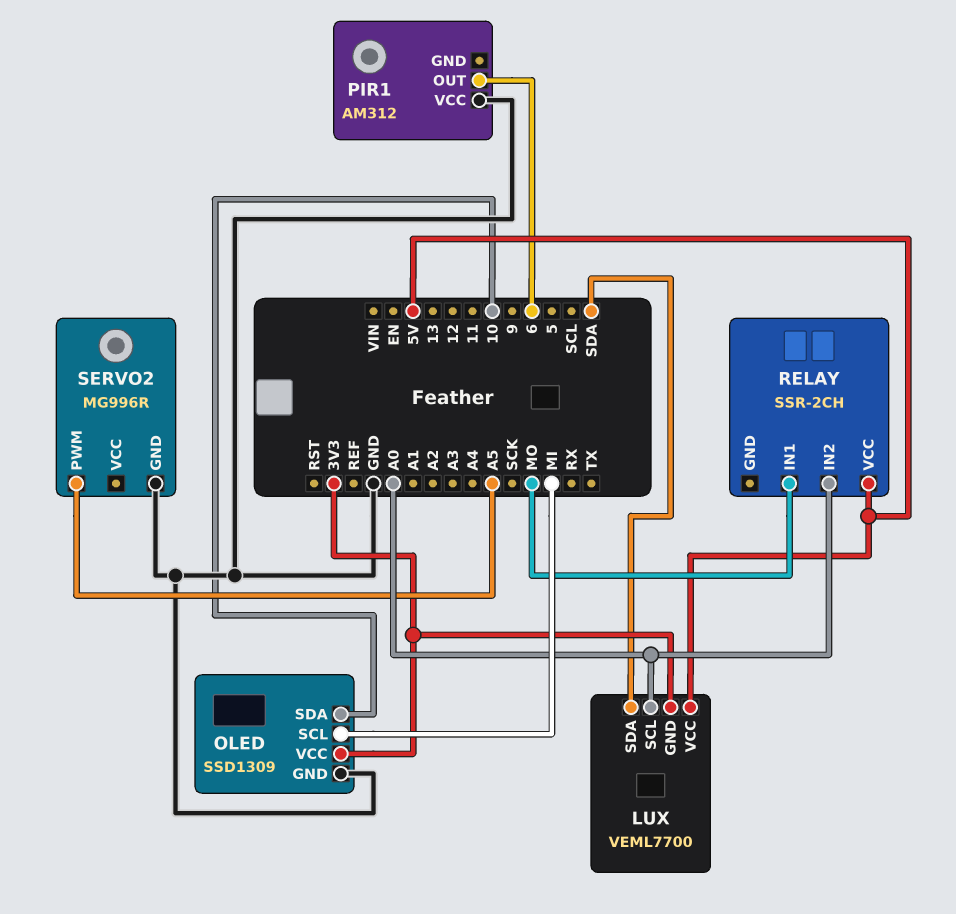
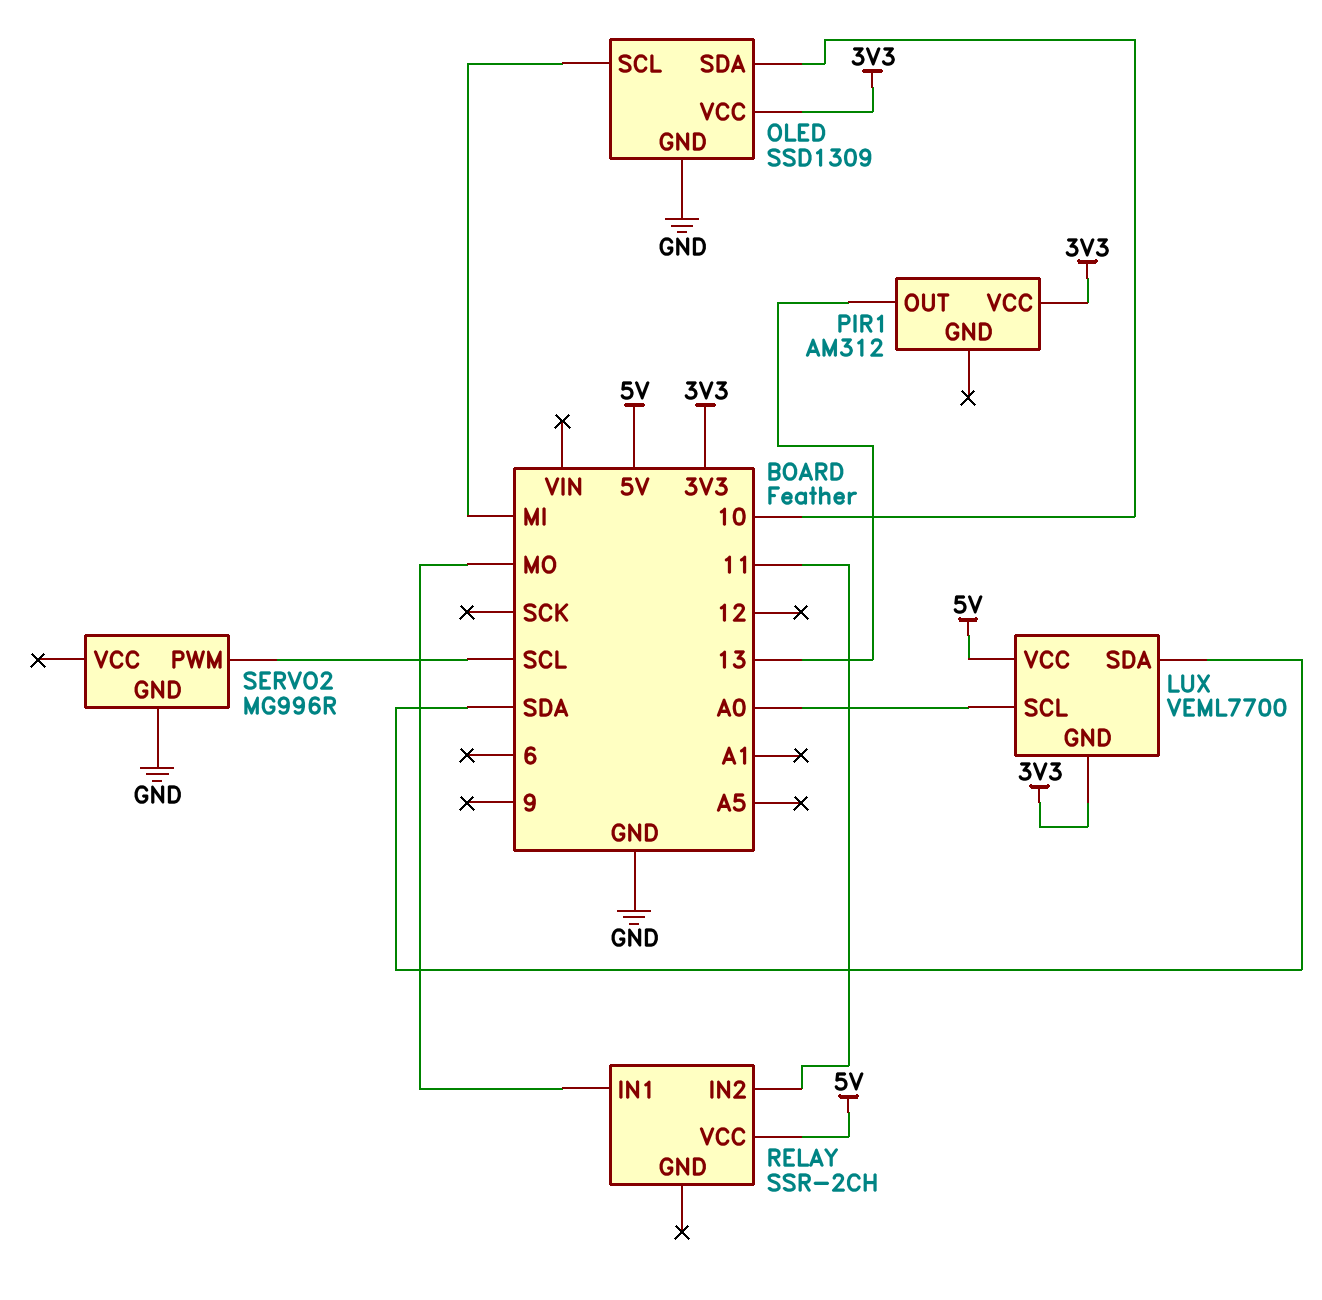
PIR1 pin OUT: 6 -> 13
PIR1 pin VCC: GND -> 3V3
RELAY pin IN2: A0 -> 11
SERVO2 pin PWM: A5 -> SCL

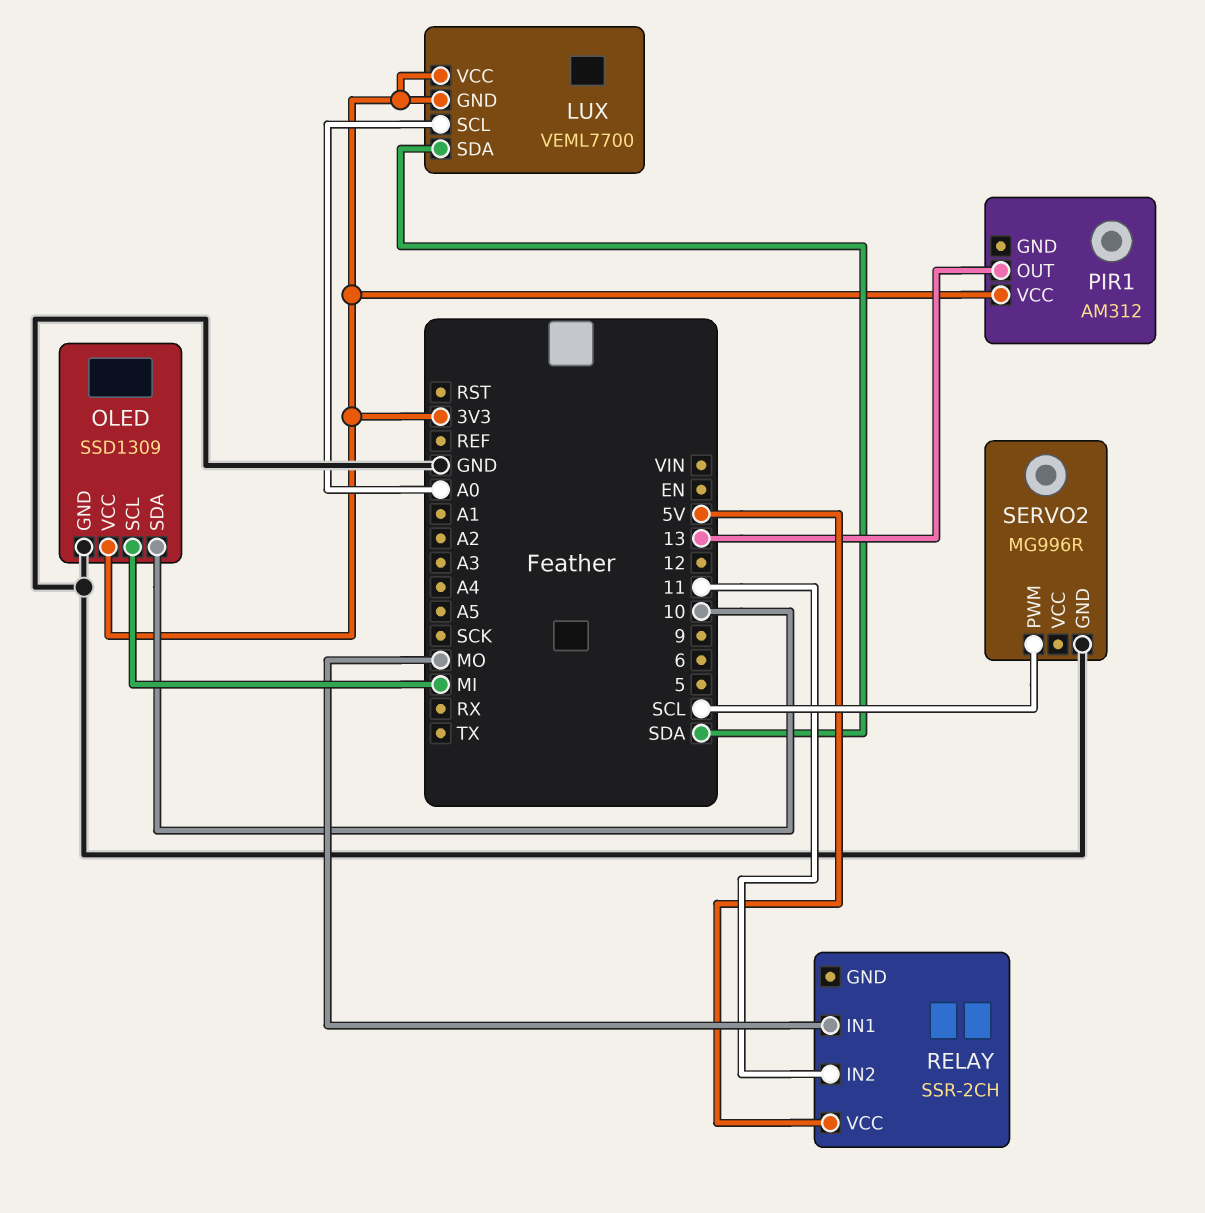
LUX pin VCC: 5V -> 3V3

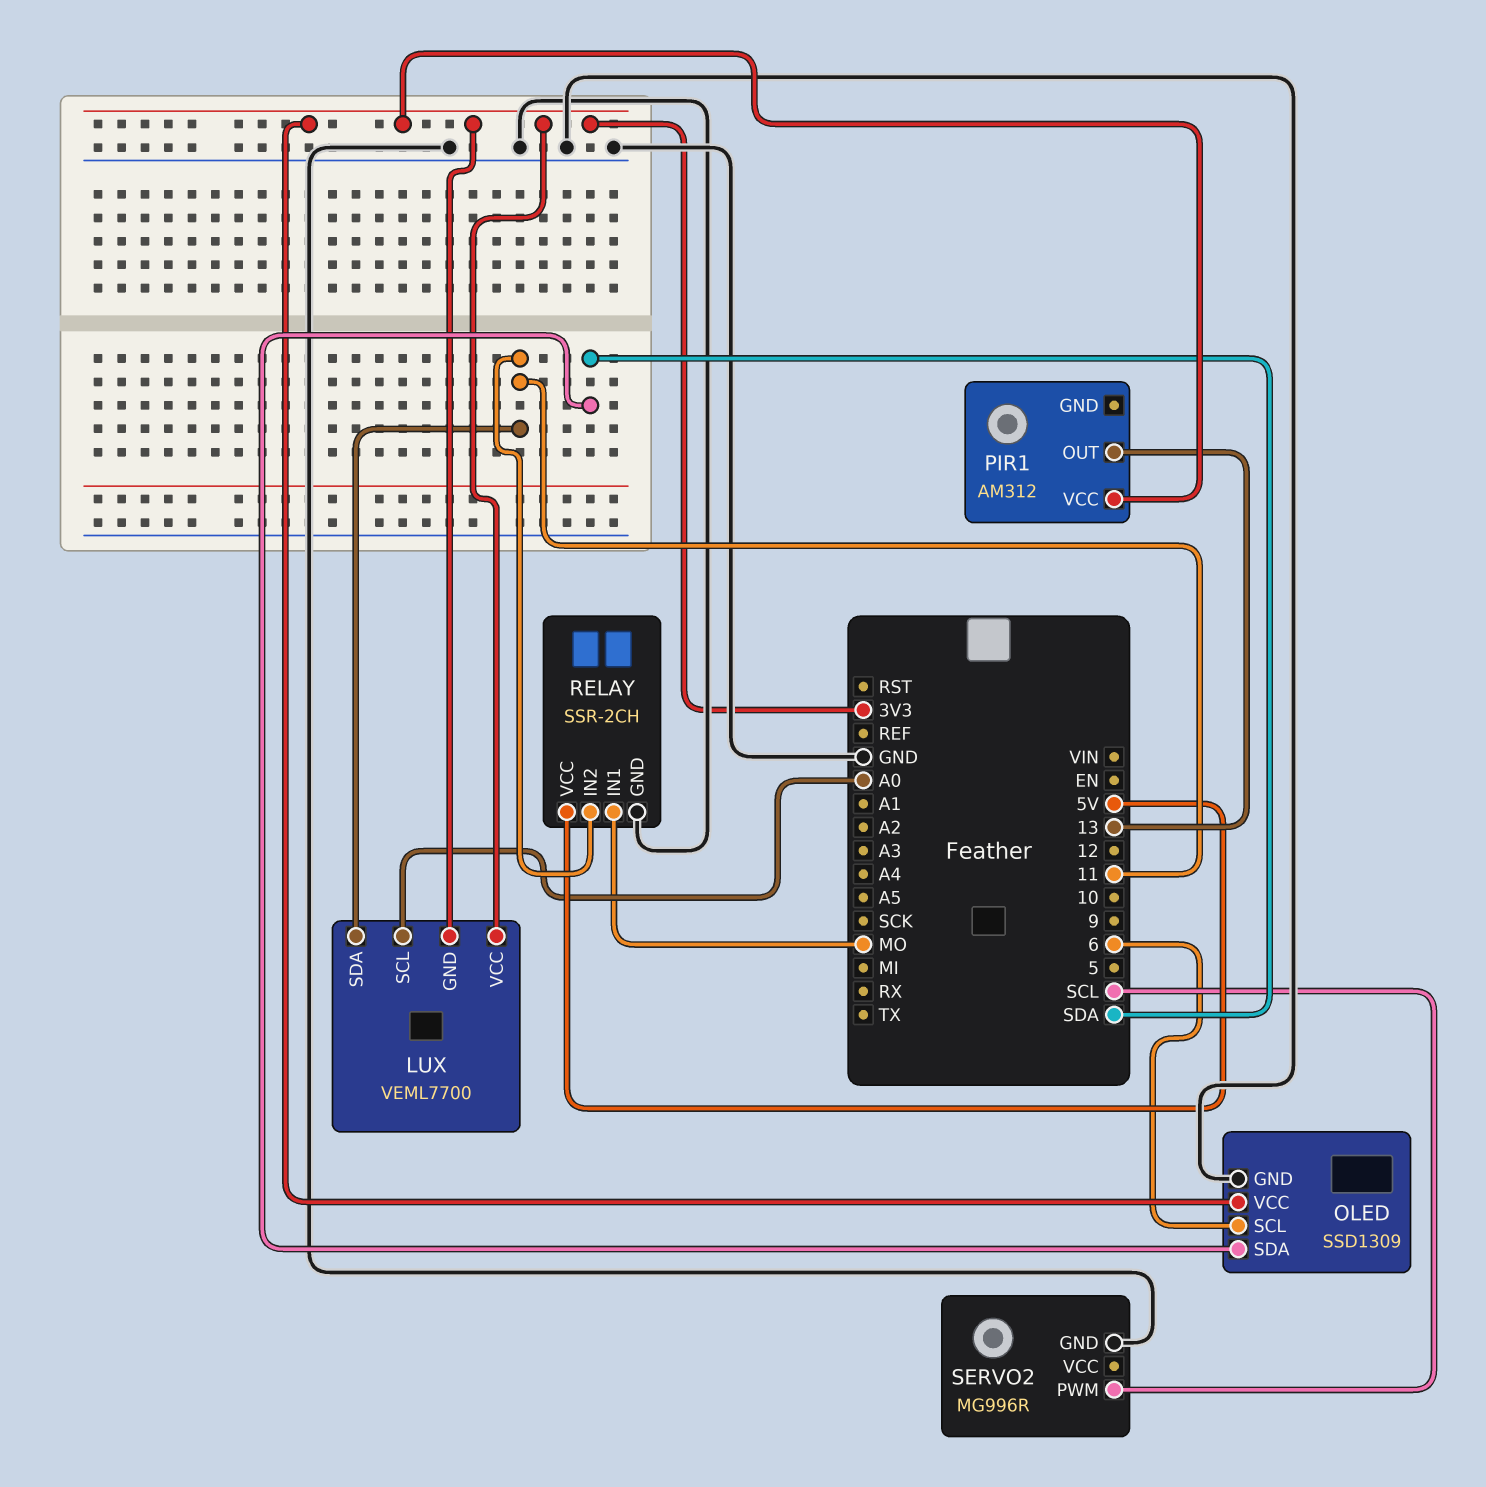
LUX pin SDA: SDA -> 11
OLED pin SCL: MI -> 6
OLED pin SDA: 10 -> SDA
RELAY pin GND: none -> GND

